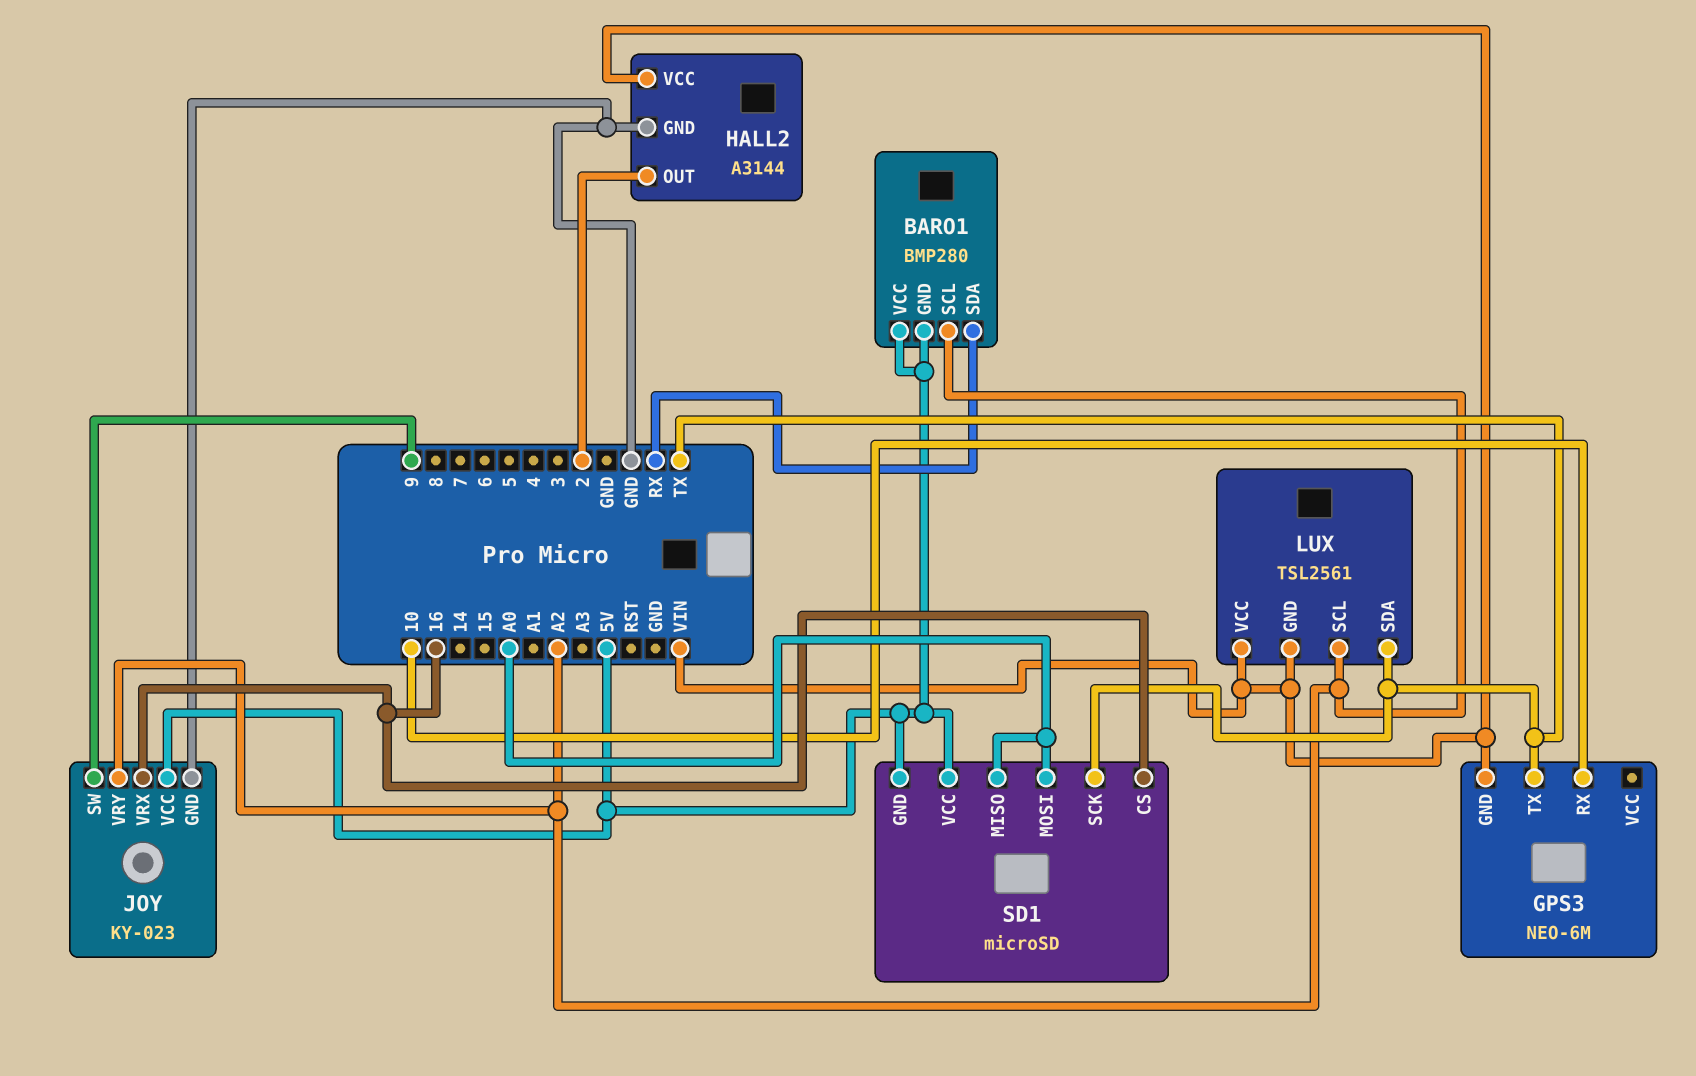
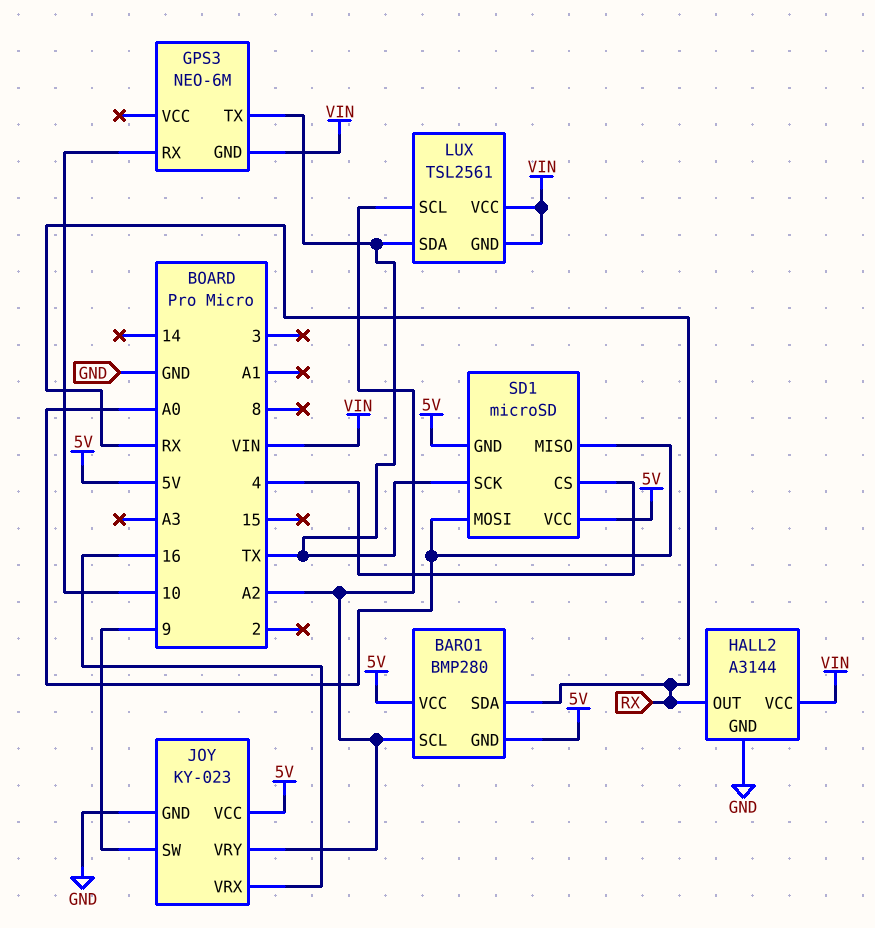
HALL2 pin OUT: 2 -> RX
SD1 pin CS: 16 -> 4

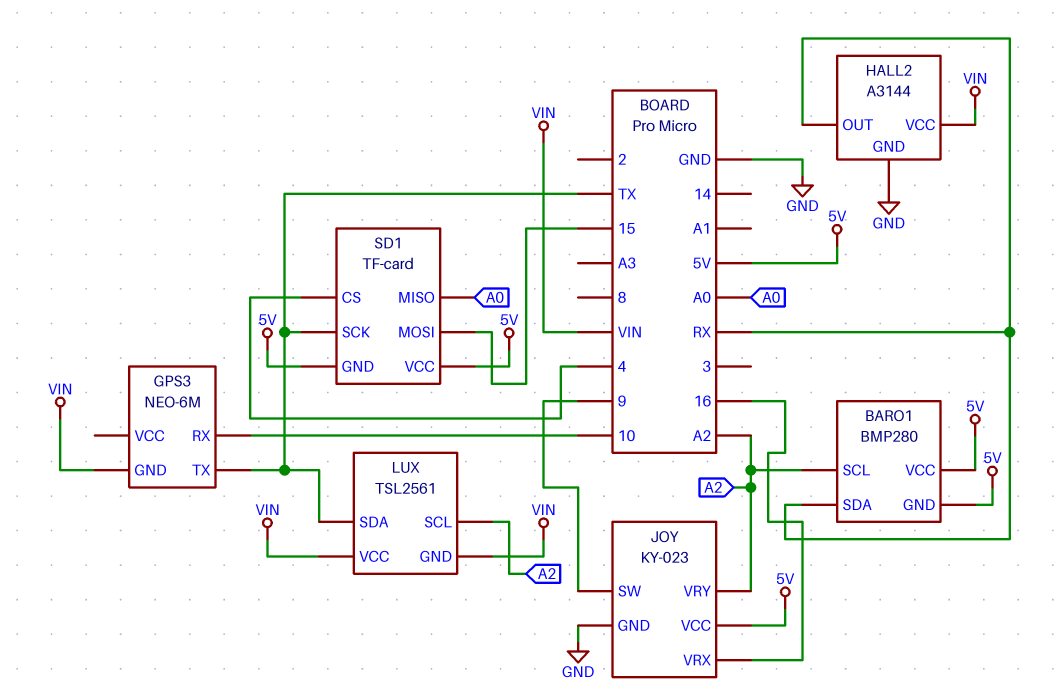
SD1: microSD -> TF-card
SD1 pin MOSI: A0 -> 15

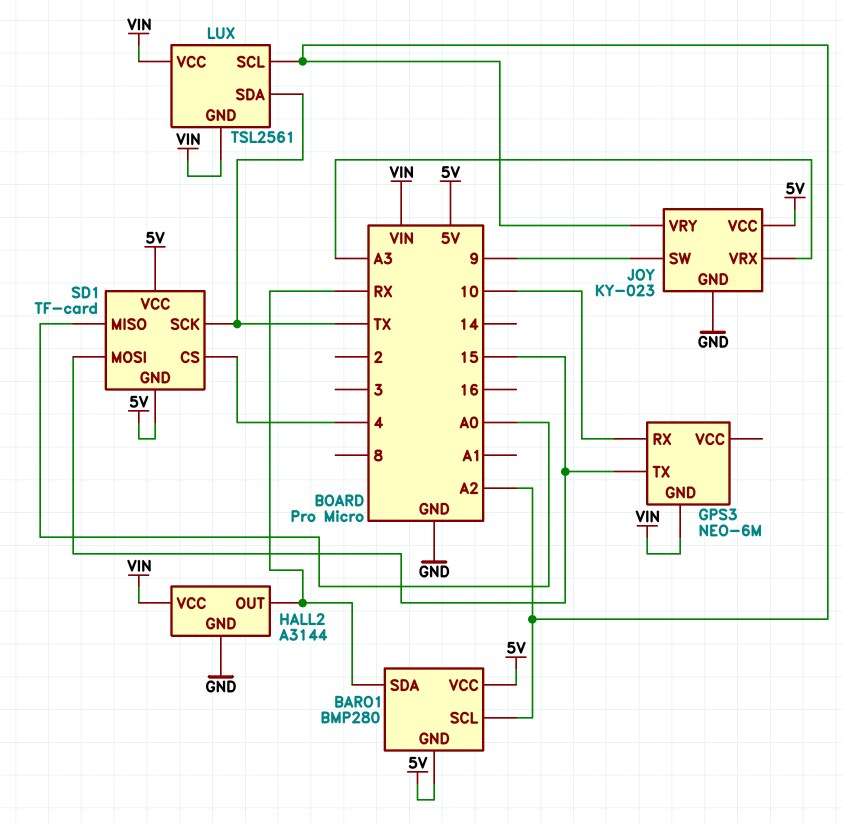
GPS3 pin TX: TX -> 15
JOY pin VRX: 16 -> A3

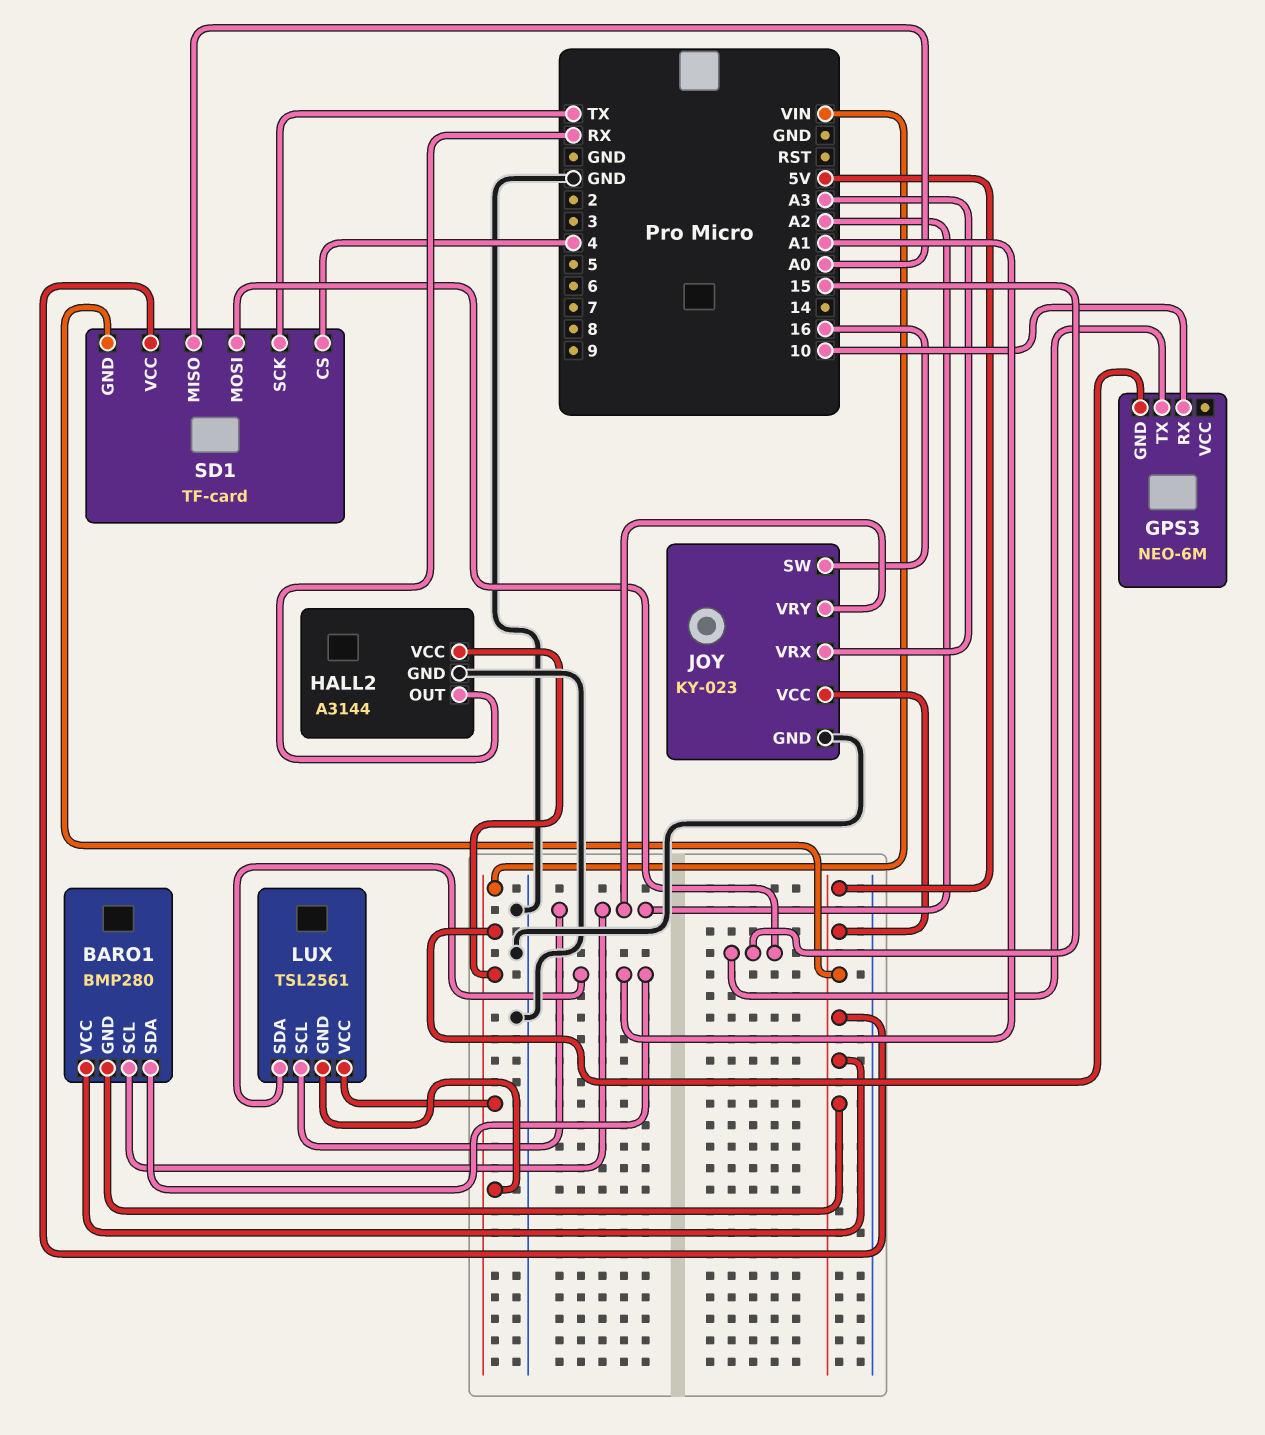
BARO1 pin SDA: RX -> A1
JOY pin SW: 9 -> 16
LUX pin SDA: TX -> A1

